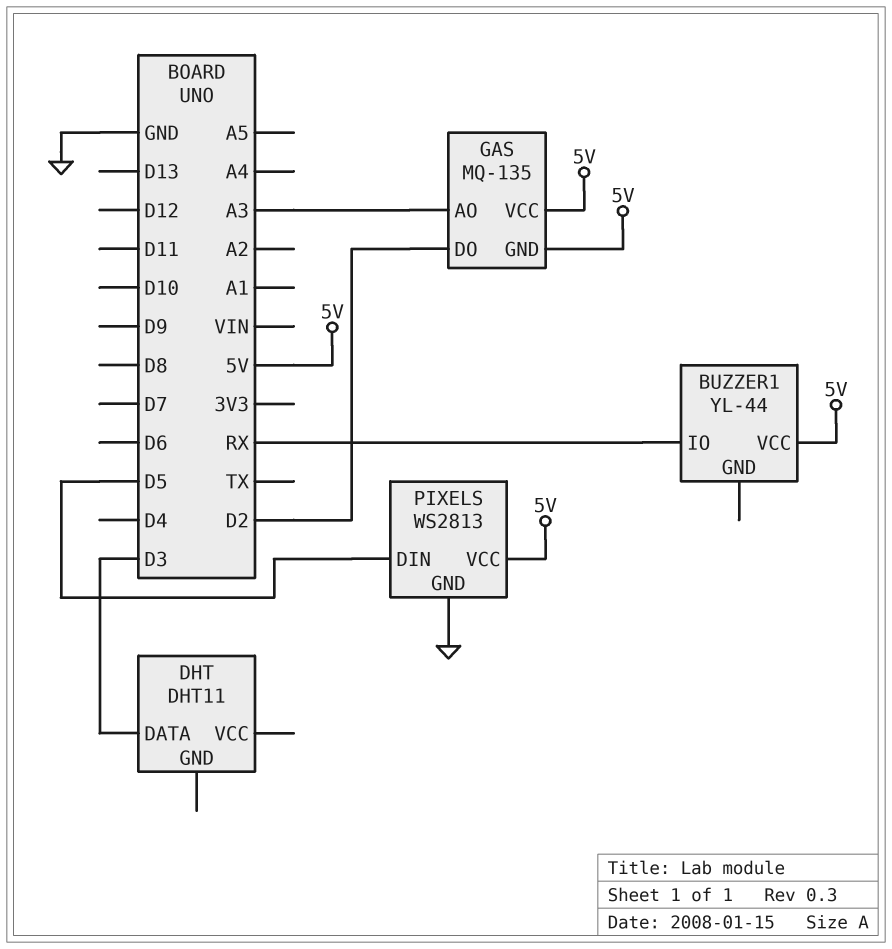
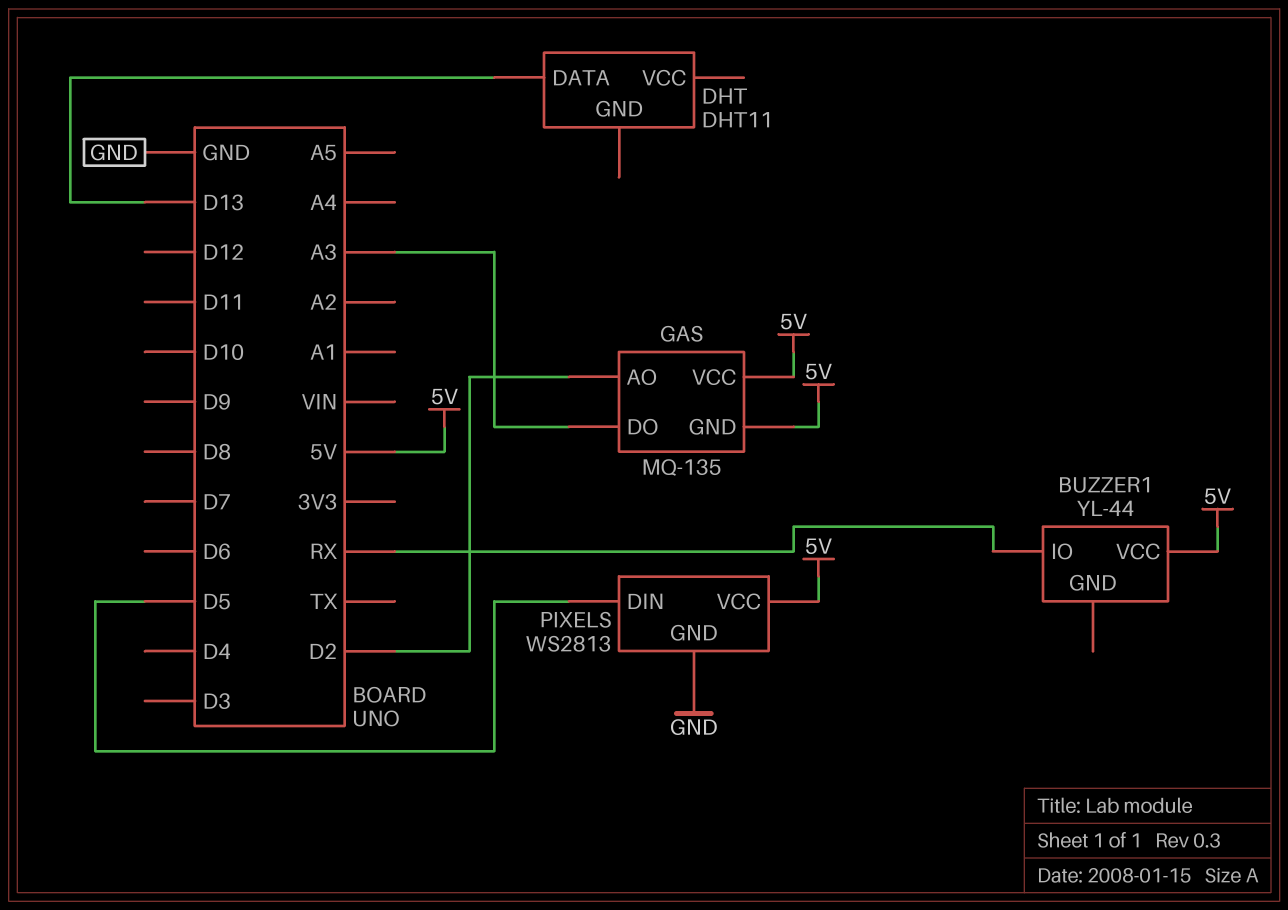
DHT pin DATA: D3 -> D13
GAS pin AO: A3 -> D2
GAS pin DO: D2 -> A3

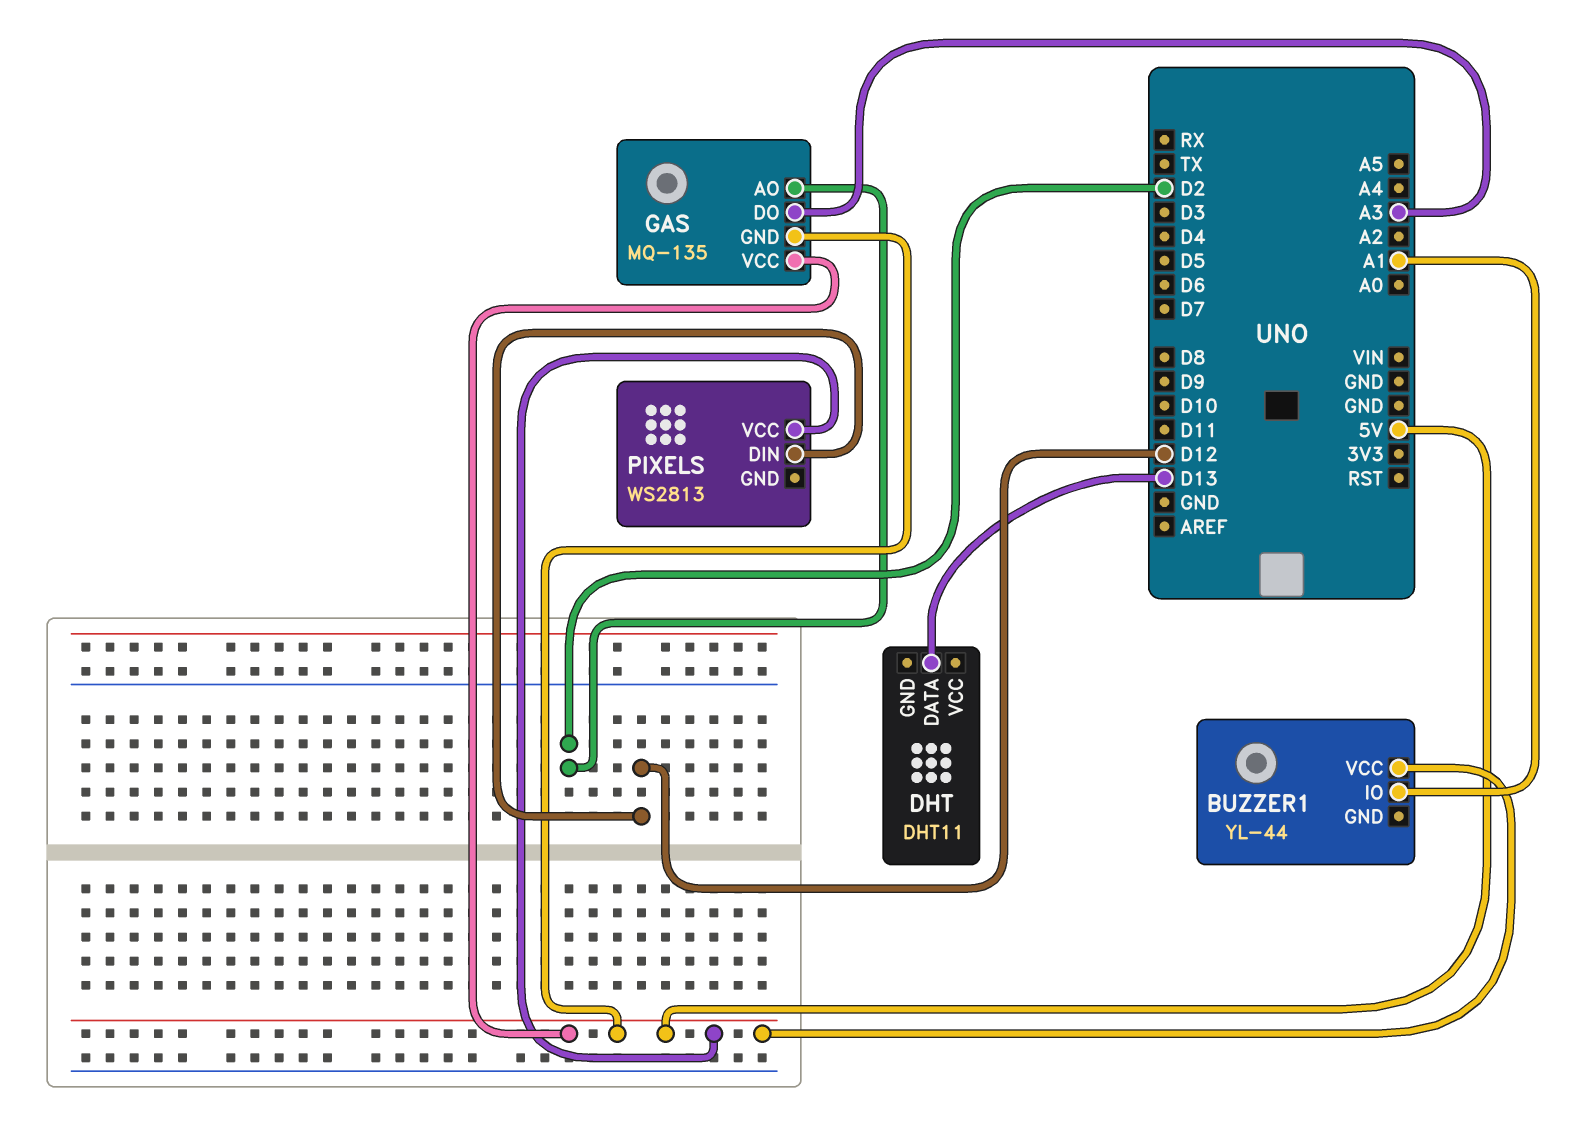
BUZZER1 pin IO: RX -> A1
PIXELS pin DIN: D5 -> D12
PIXELS pin GND: GND -> none

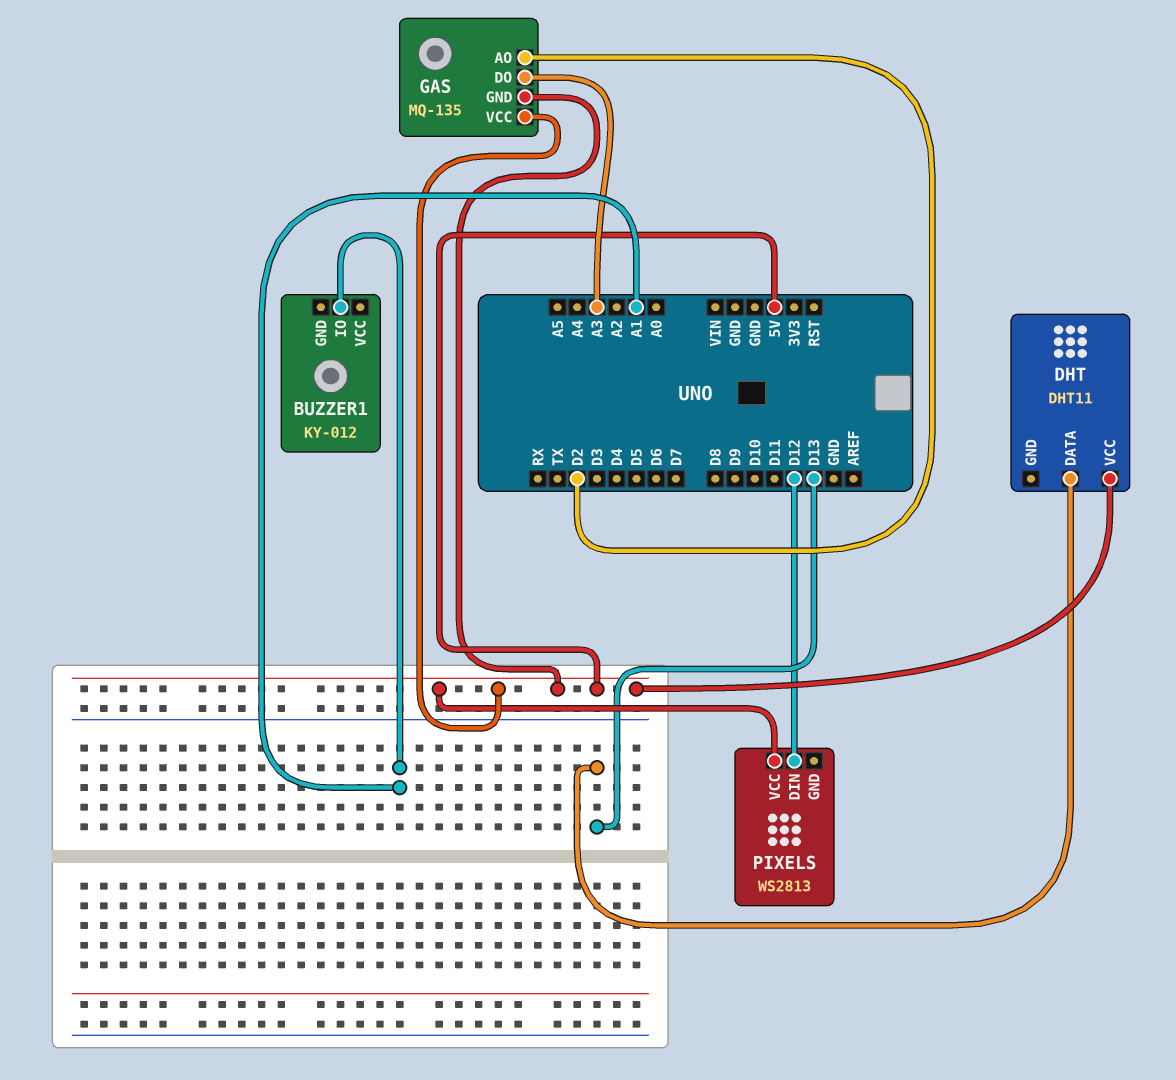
BUZZER1: YL-44 -> KY-012
BUZZER1 pin VCC: 5V -> none
DHT pin VCC: none -> 5V

